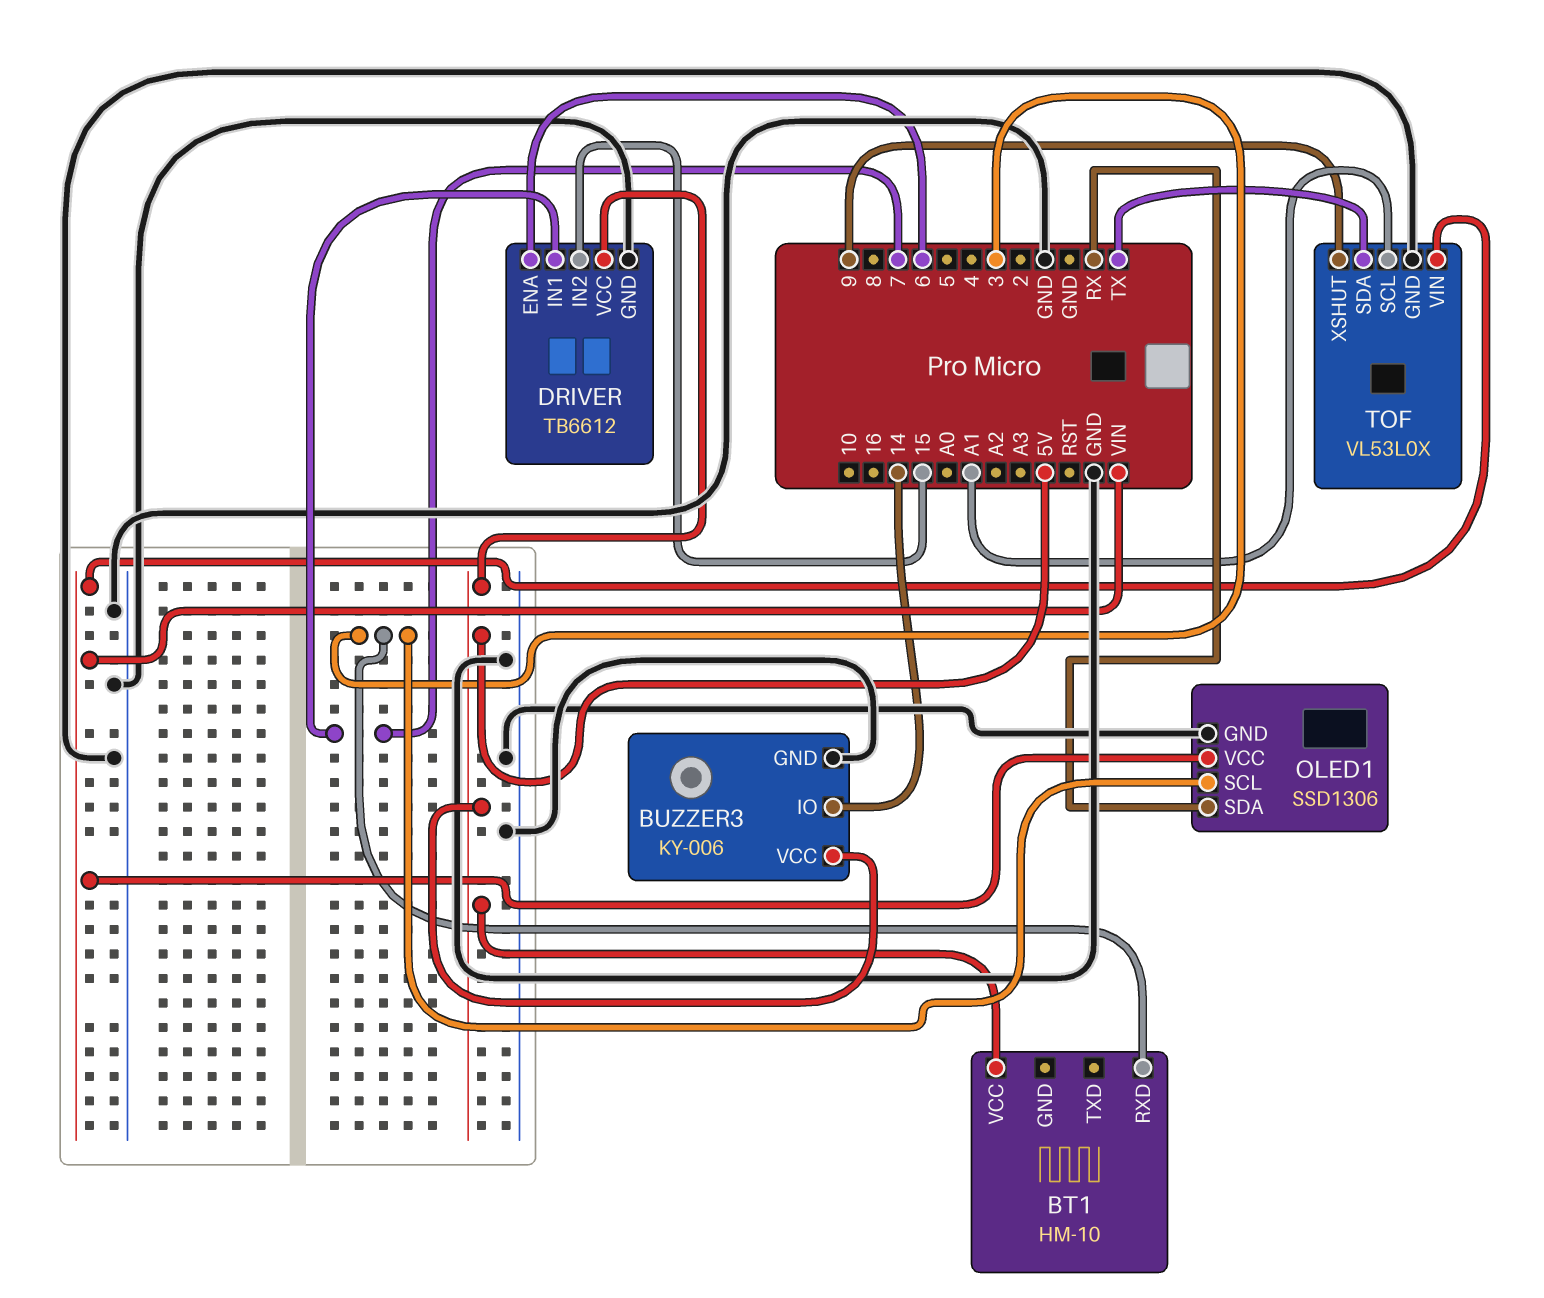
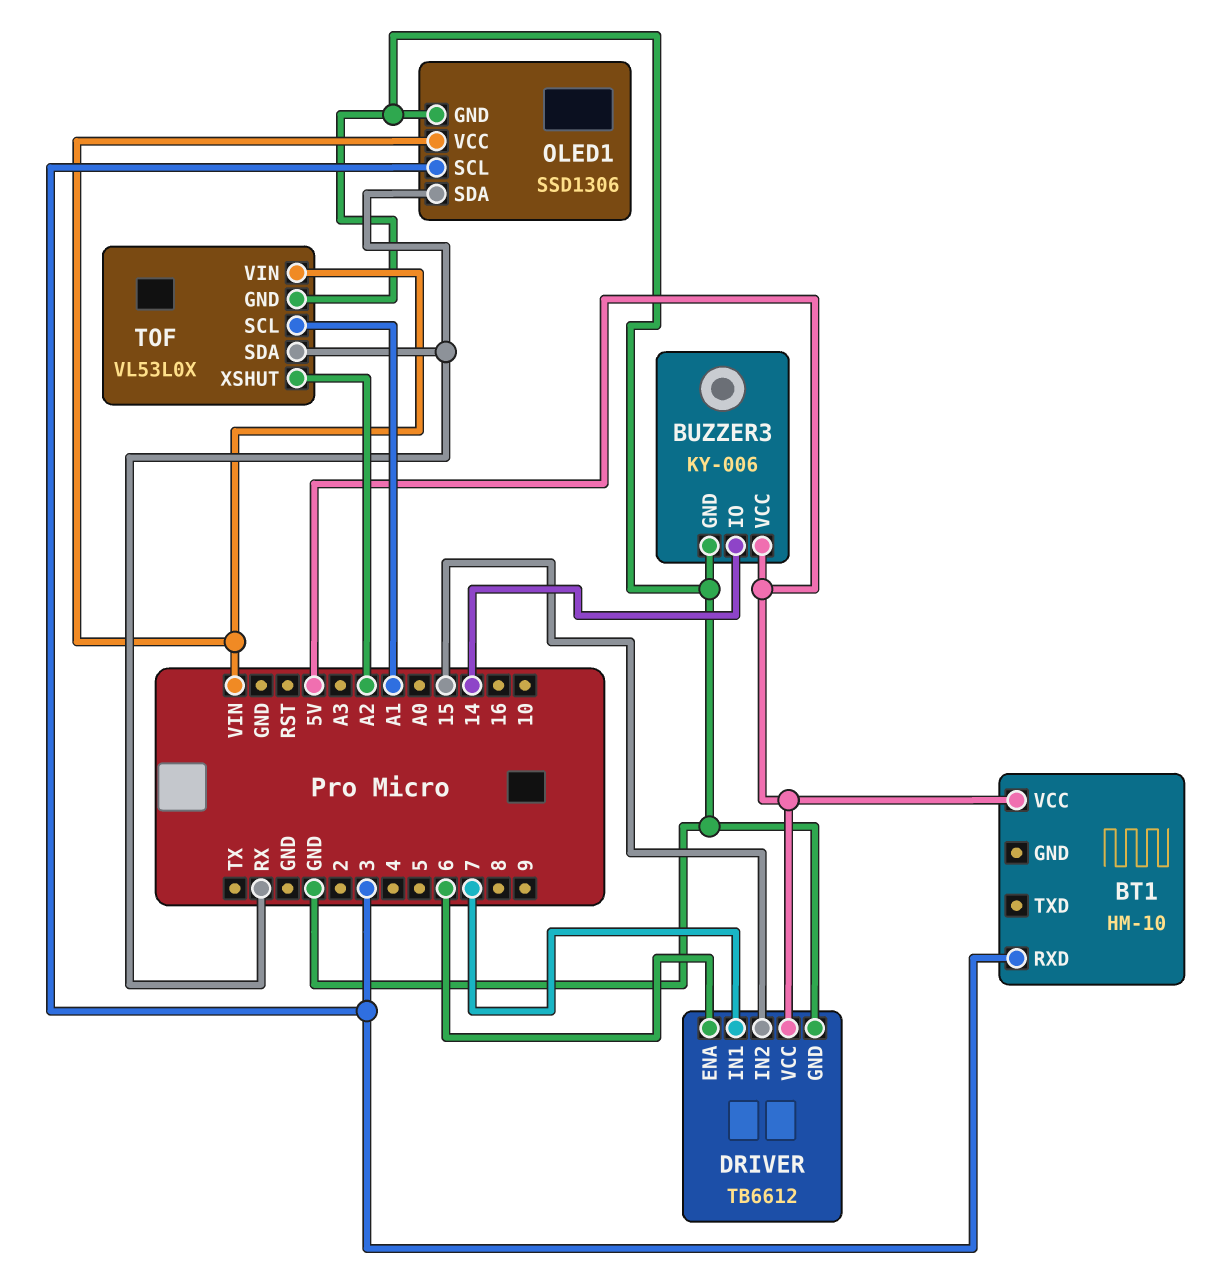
TOF pin SDA: TX -> RX
TOF pin XSHUT: 9 -> A2

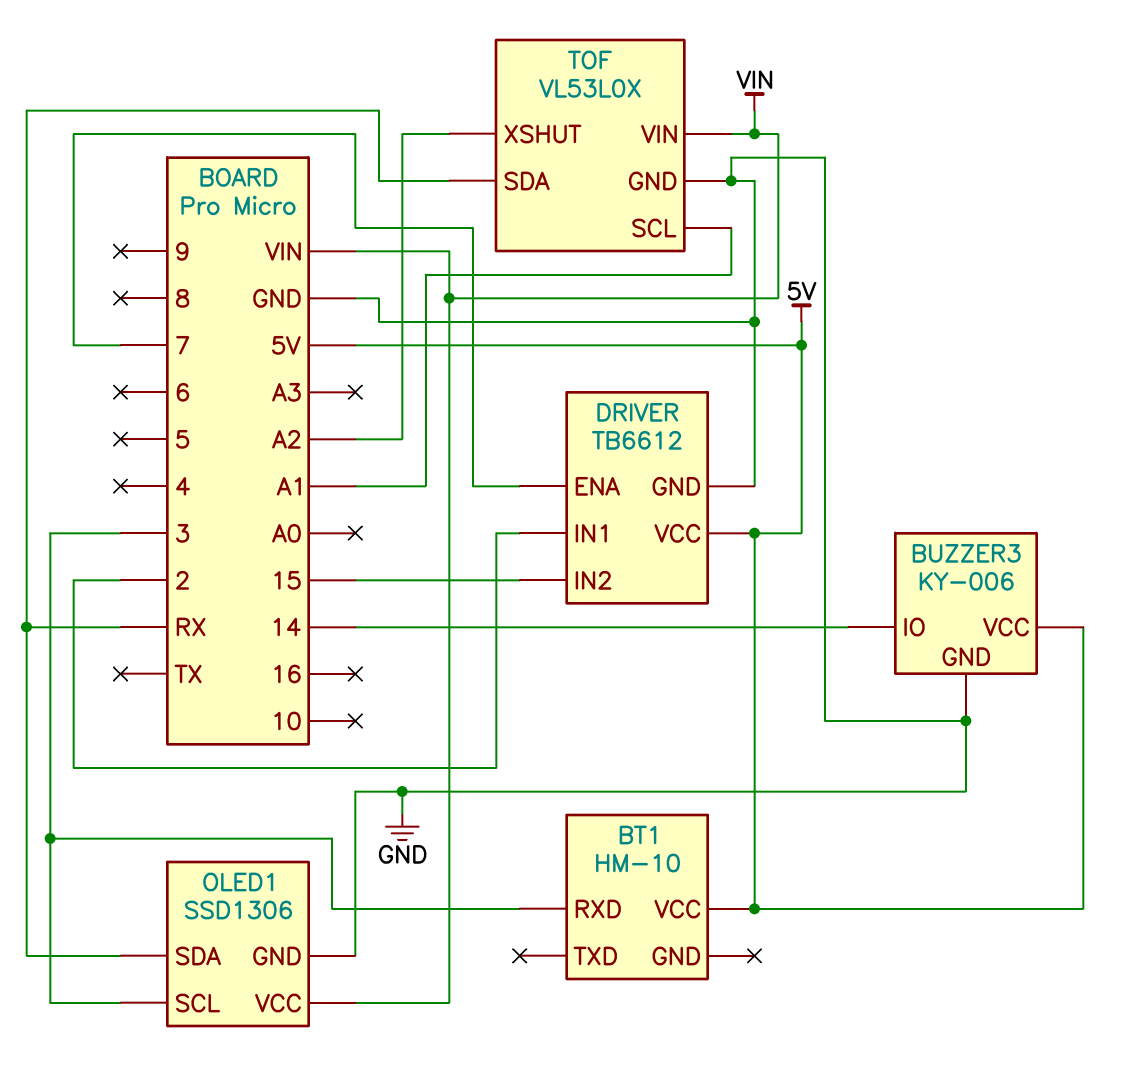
DRIVER pin ENA: 6 -> 7
DRIVER pin IN1: 7 -> 2

